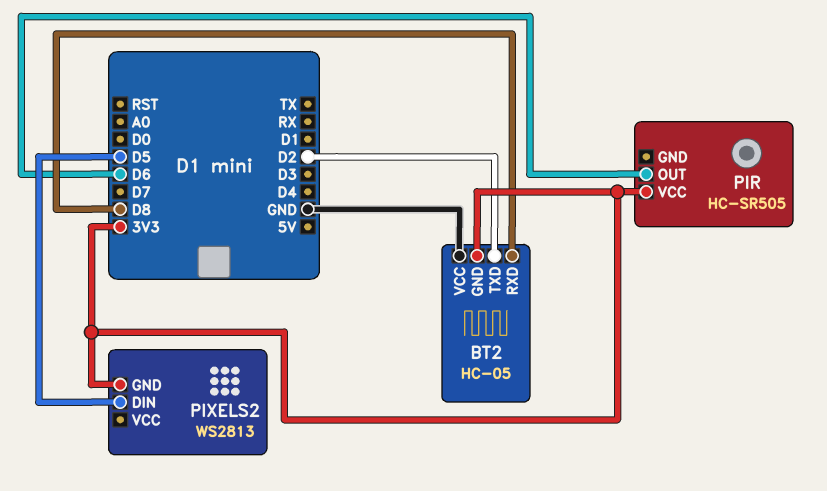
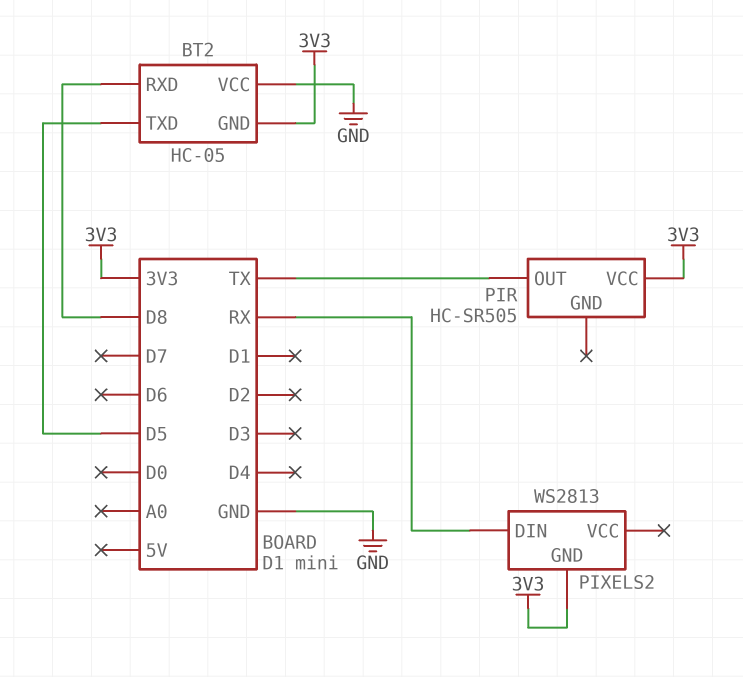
BT2 pin TXD: D2 -> D5
PIR pin OUT: D6 -> TX
PIXELS2 pin DIN: D5 -> RX

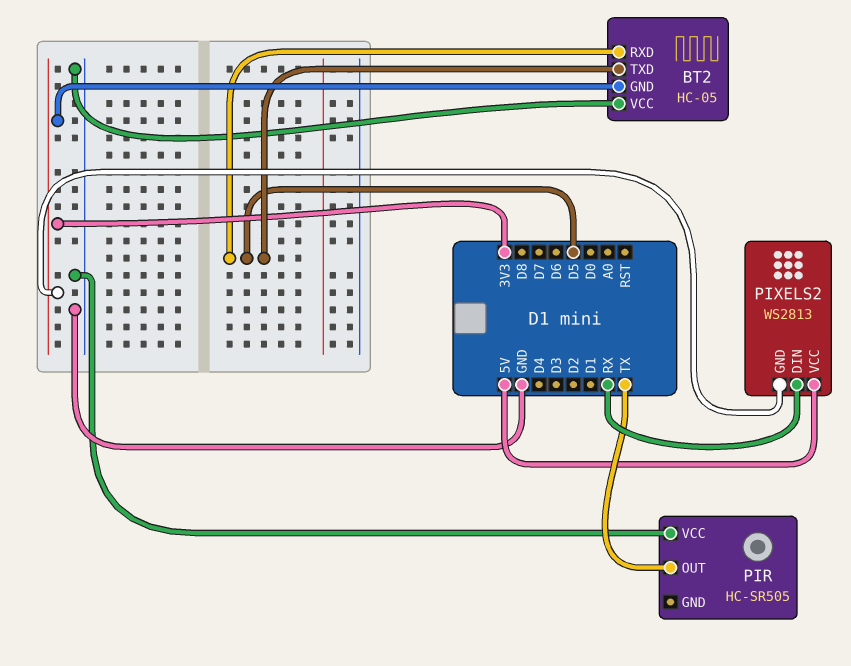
BT2 pin RXD: D8 -> D5
PIR pin VCC: 3V3 -> GND
PIXELS2 pin VCC: none -> 5V

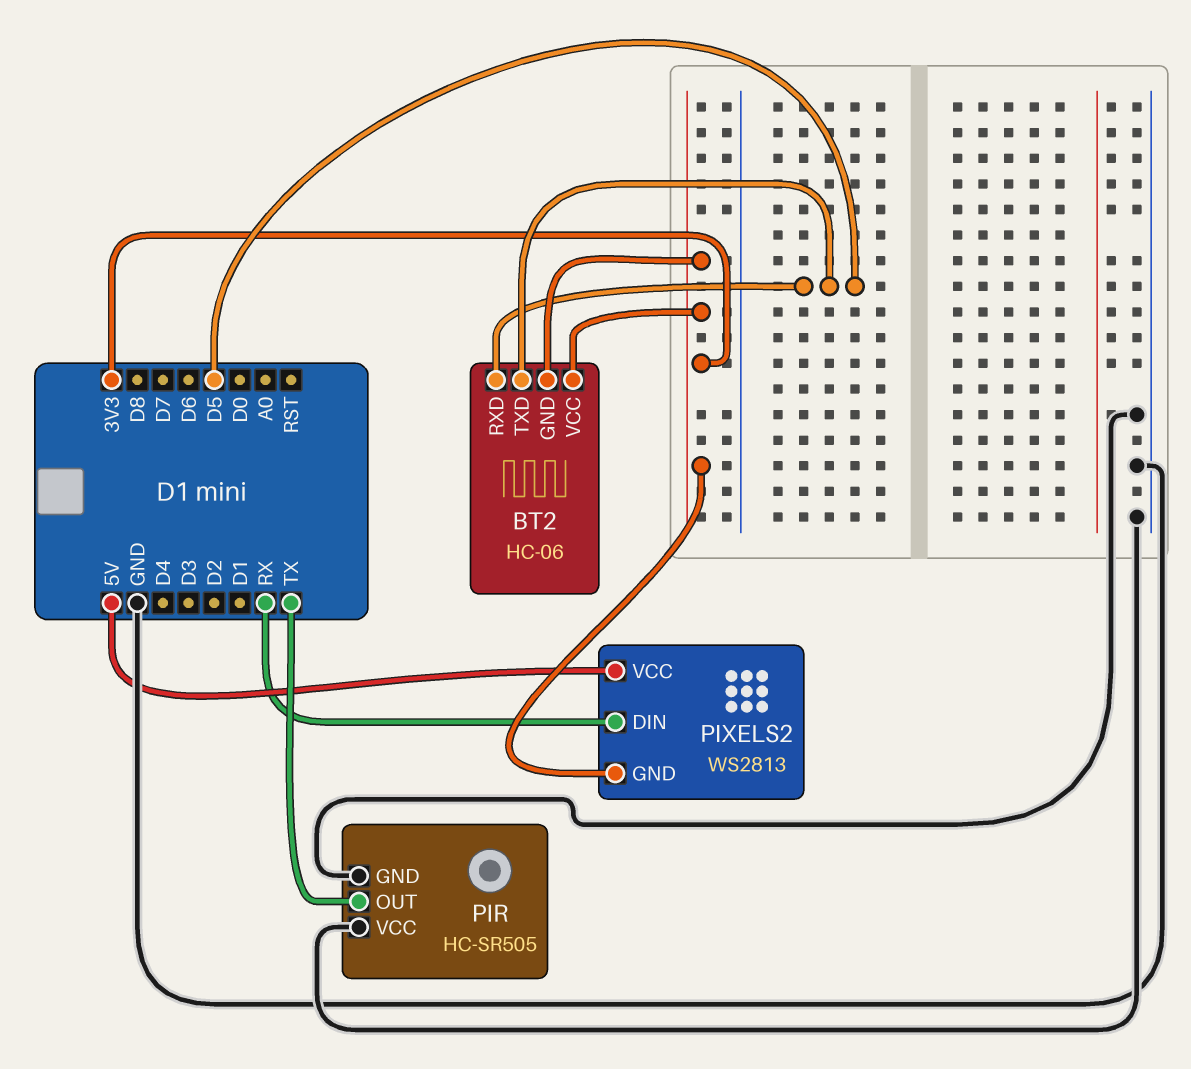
BT2: HC-05 -> HC-06
BT2 pin VCC: GND -> 3V3
PIR pin GND: none -> GND

